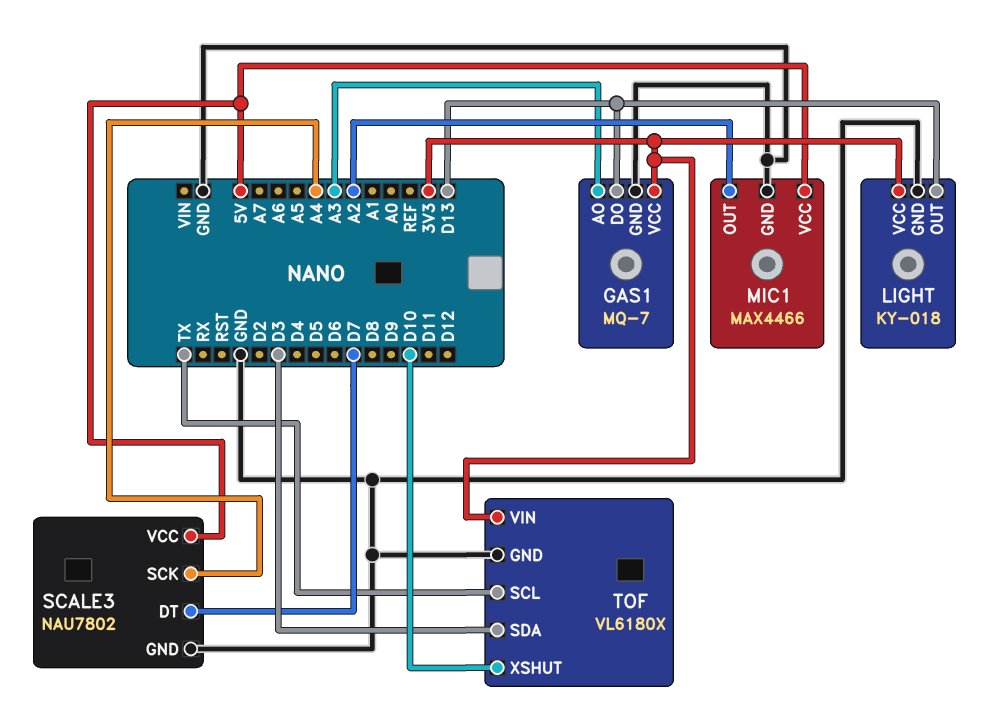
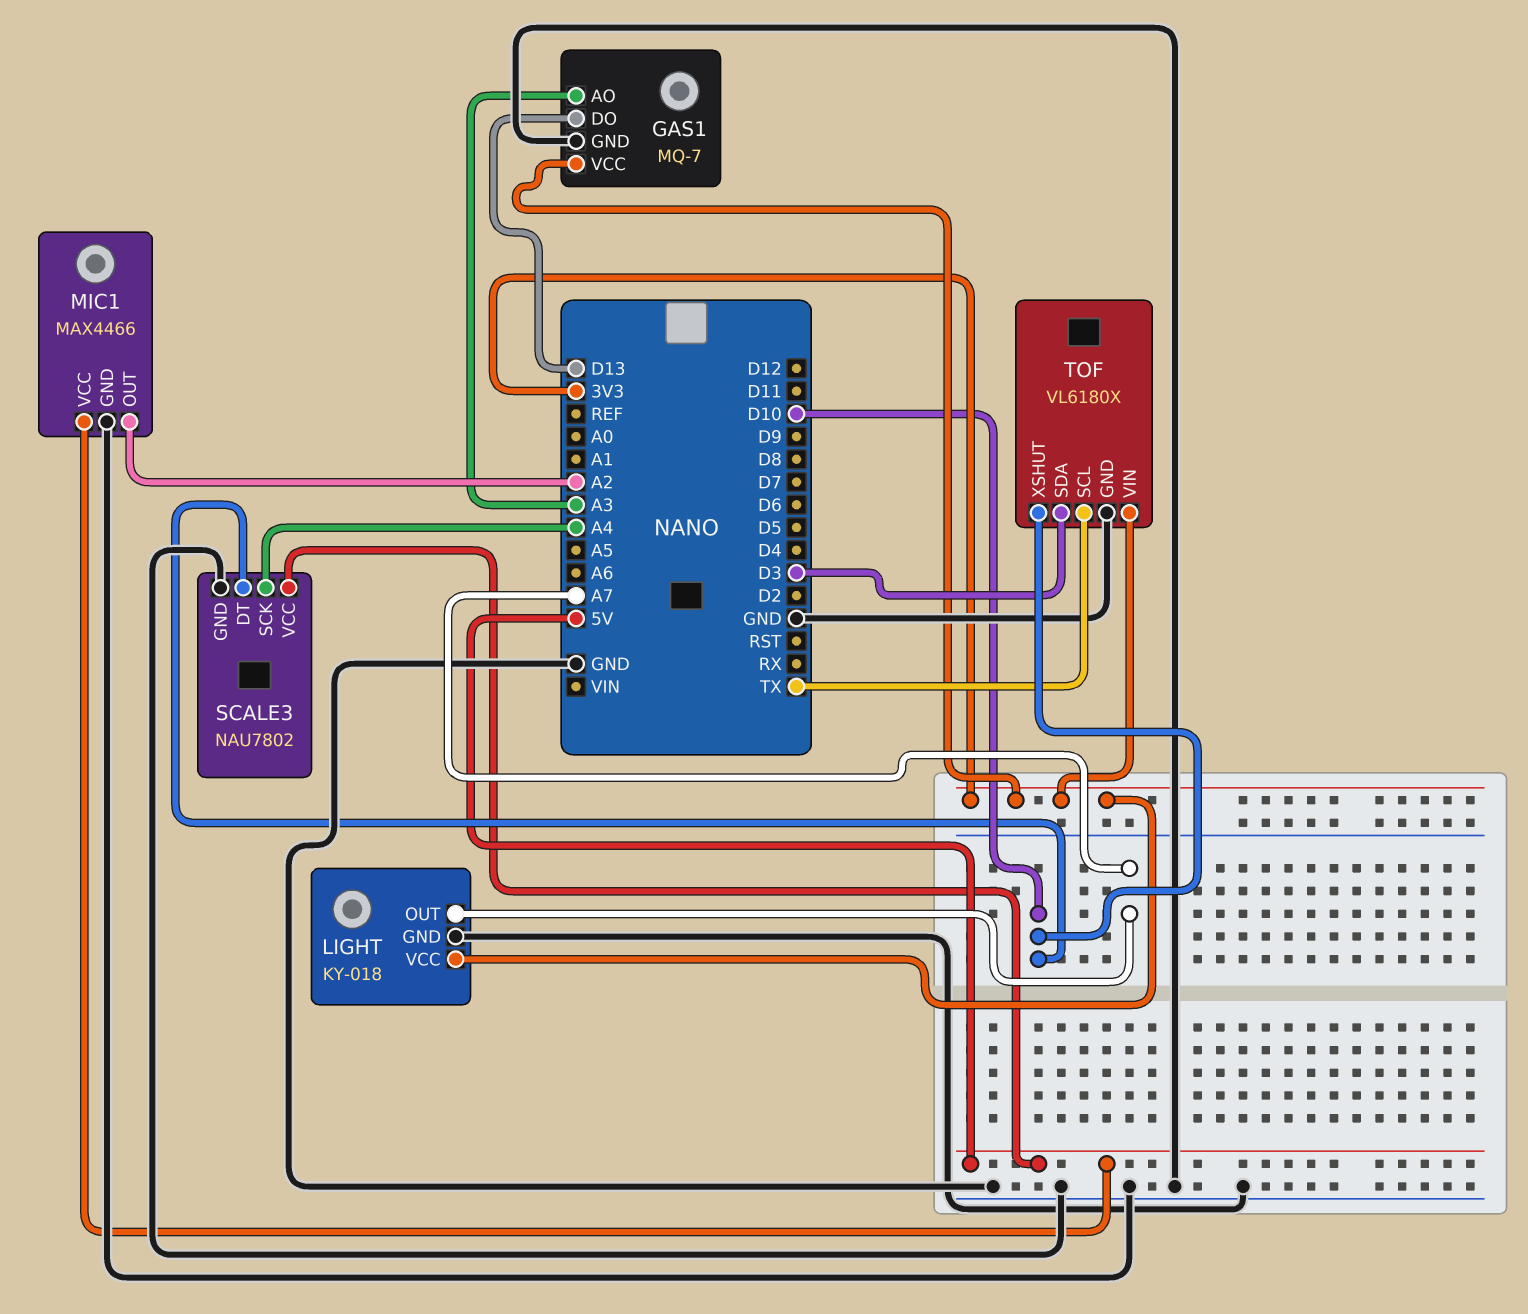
LIGHT pin OUT: D13 -> A7
SCALE3 pin DT: D7 -> D10

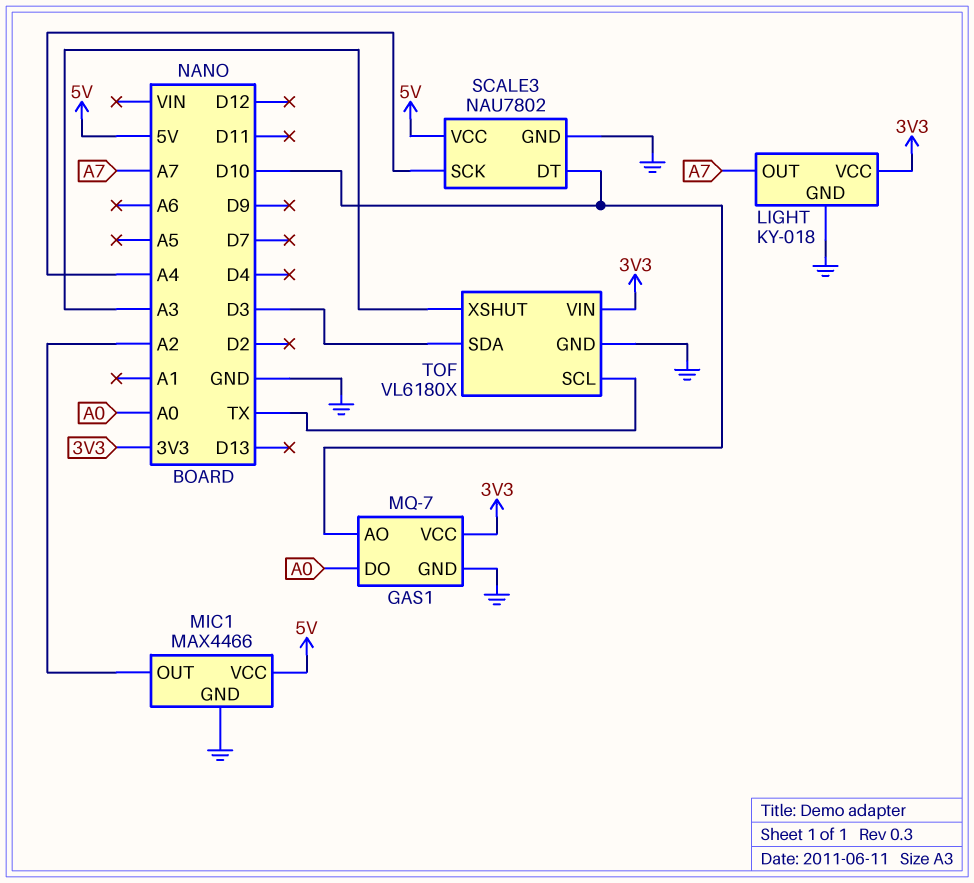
GAS1 pin AO: A3 -> D10
GAS1 pin DO: D13 -> A0
TOF pin XSHUT: D10 -> A3

